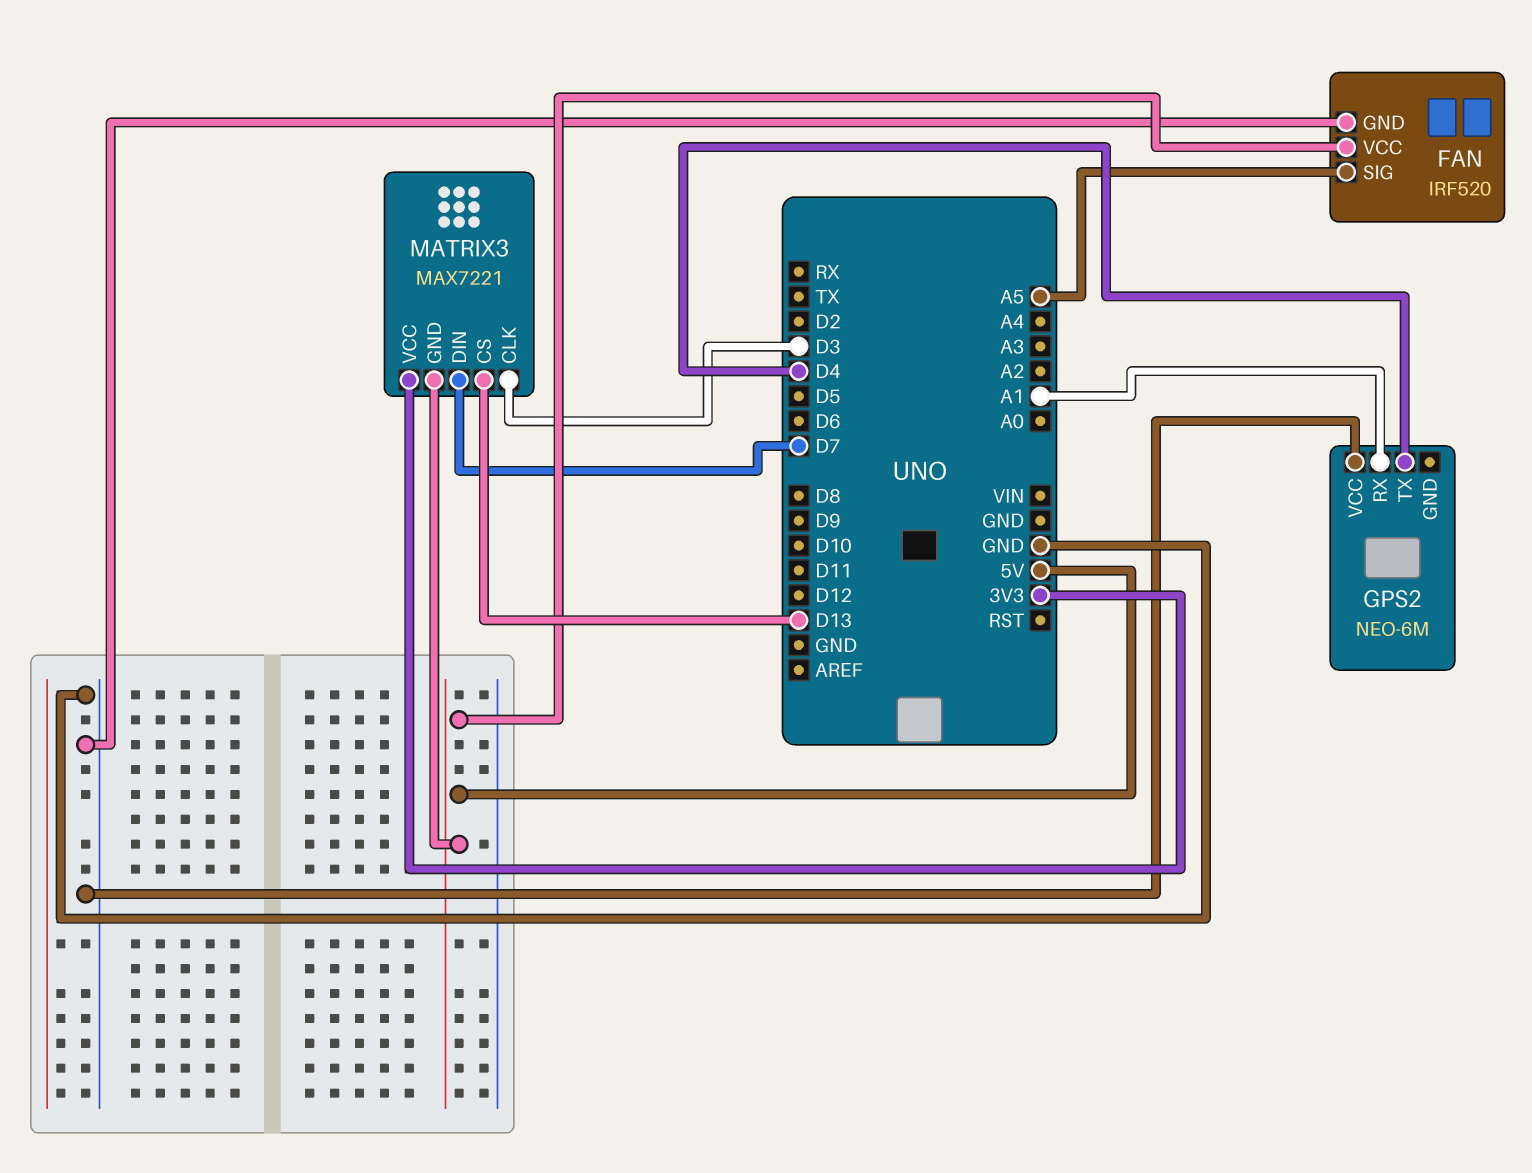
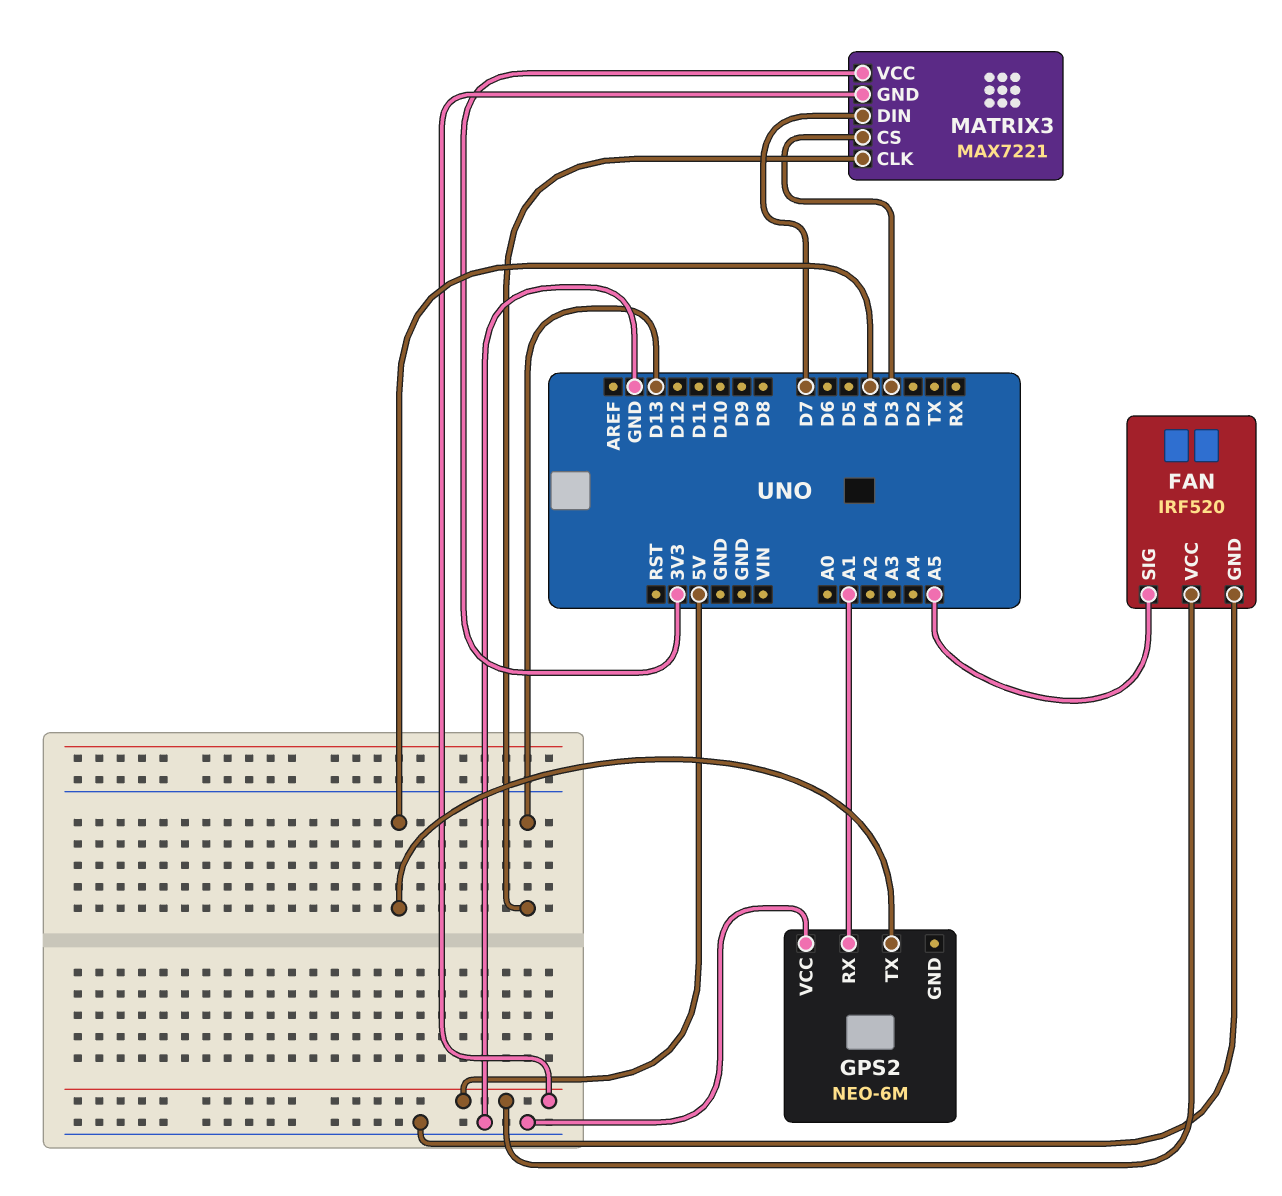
MATRIX3 pin CLK: D3 -> D13
MATRIX3 pin CS: D13 -> D3

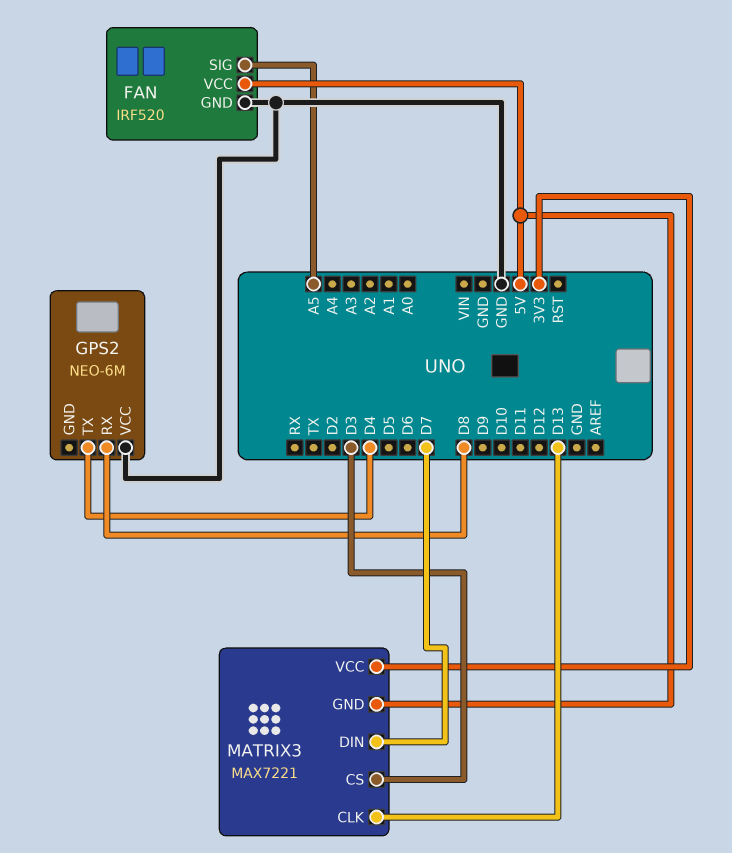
GPS2 pin RX: A1 -> D8

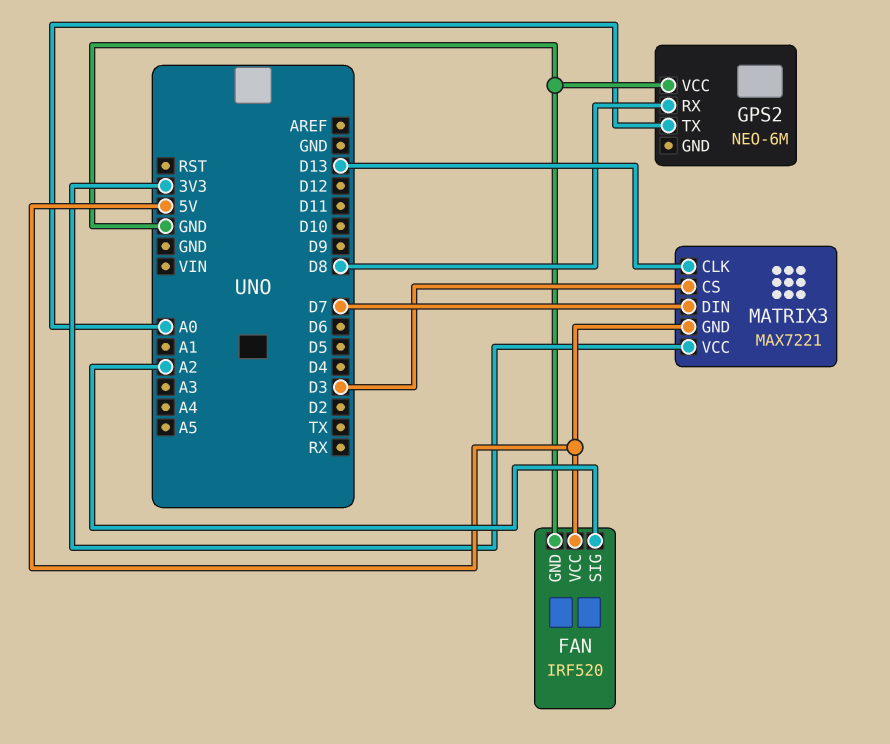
FAN pin SIG: A5 -> A2
GPS2 pin TX: D4 -> A0

